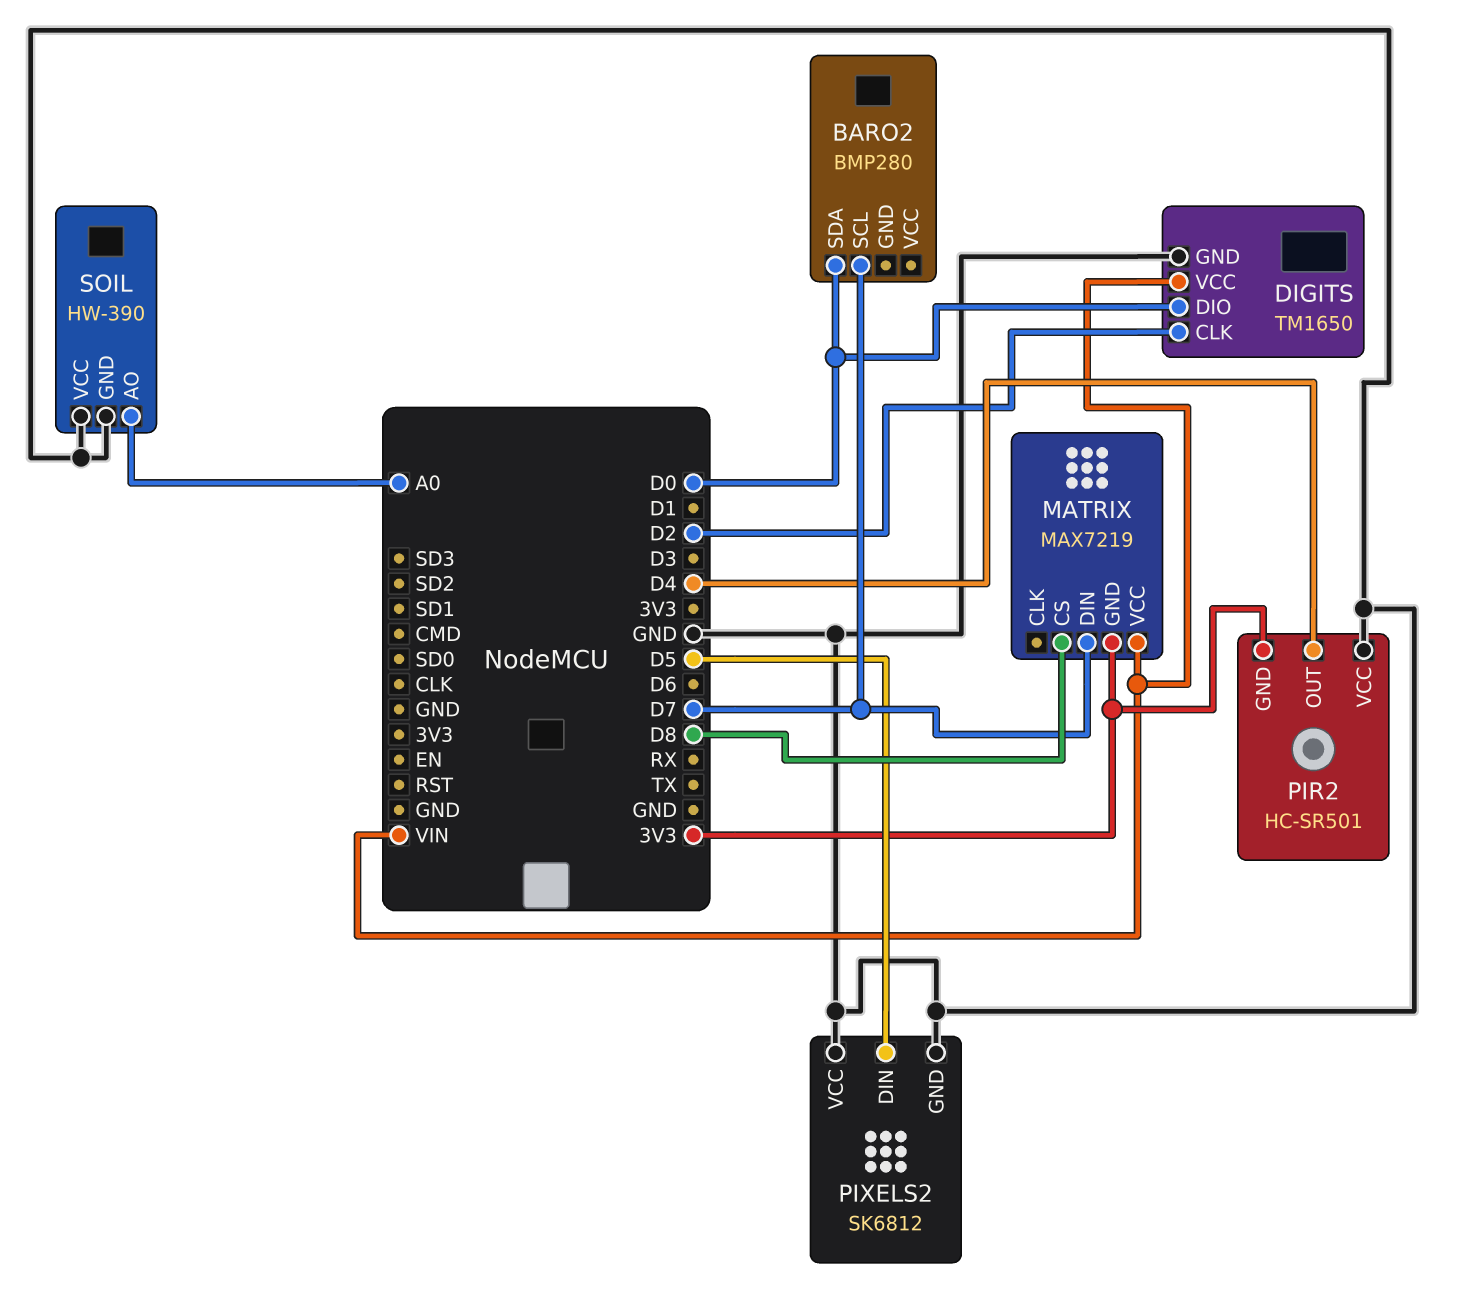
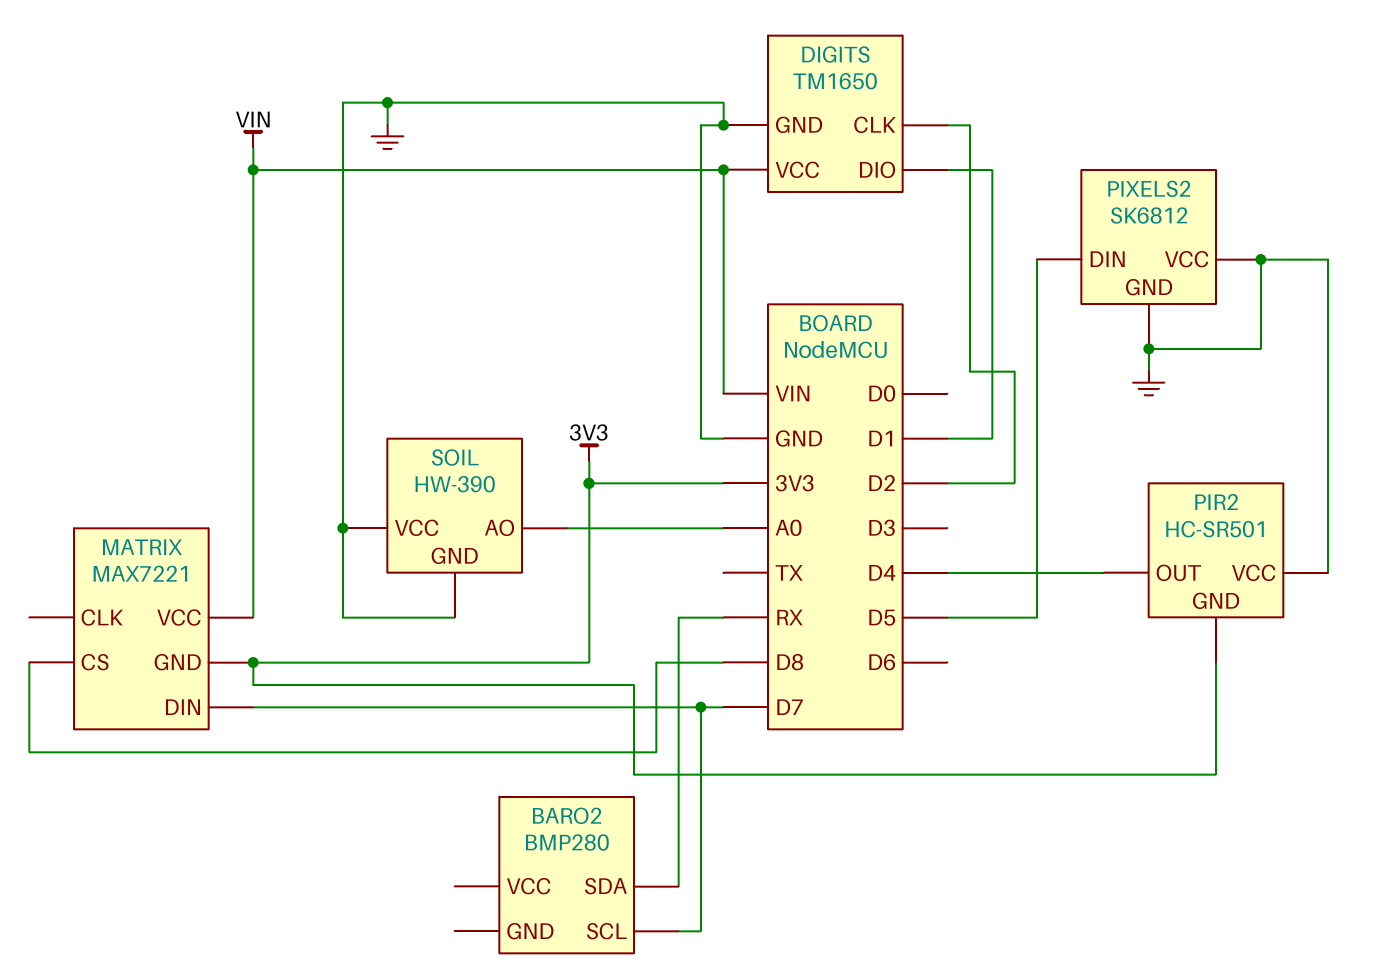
BARO2 pin SDA: D0 -> RX
DIGITS pin DIO: D0 -> D1
MATRIX: MAX7219 -> MAX7221

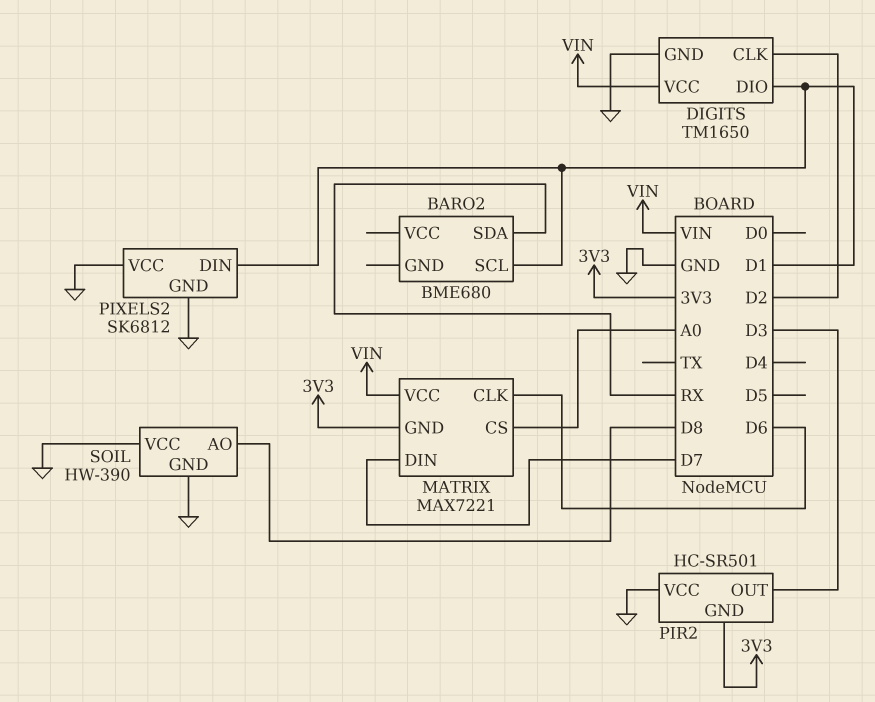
BARO2: BMP280 -> BME680
BARO2 pin SCL: D7 -> D1
MATRIX pin CLK: none -> D6
MATRIX pin CS: D8 -> A0
PIR2 pin OUT: D4 -> D3
PIXELS2 pin DIN: D5 -> D1
SOIL pin AO: A0 -> D8

